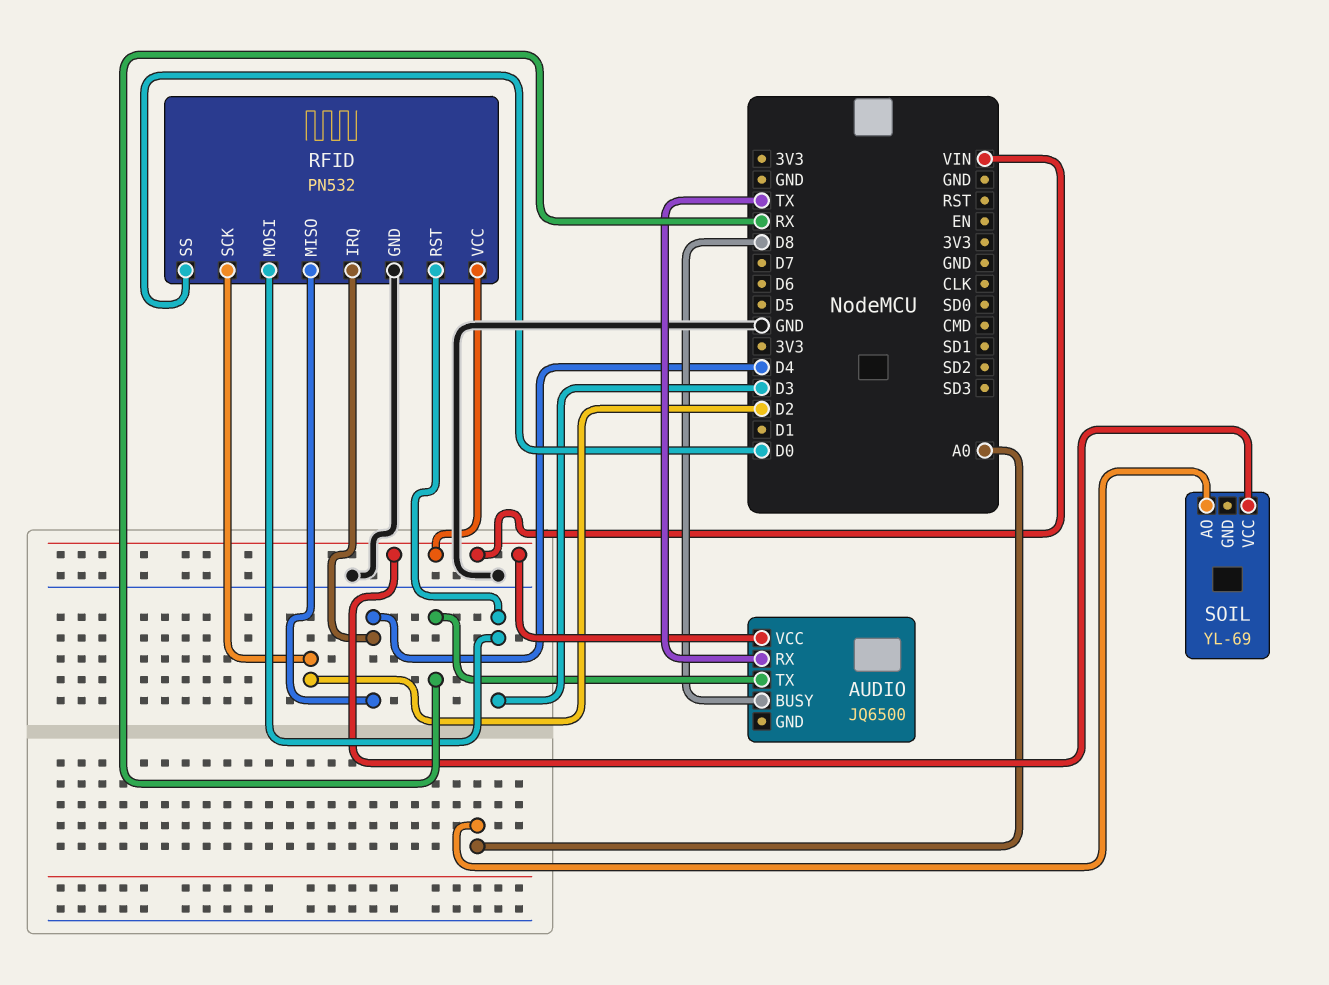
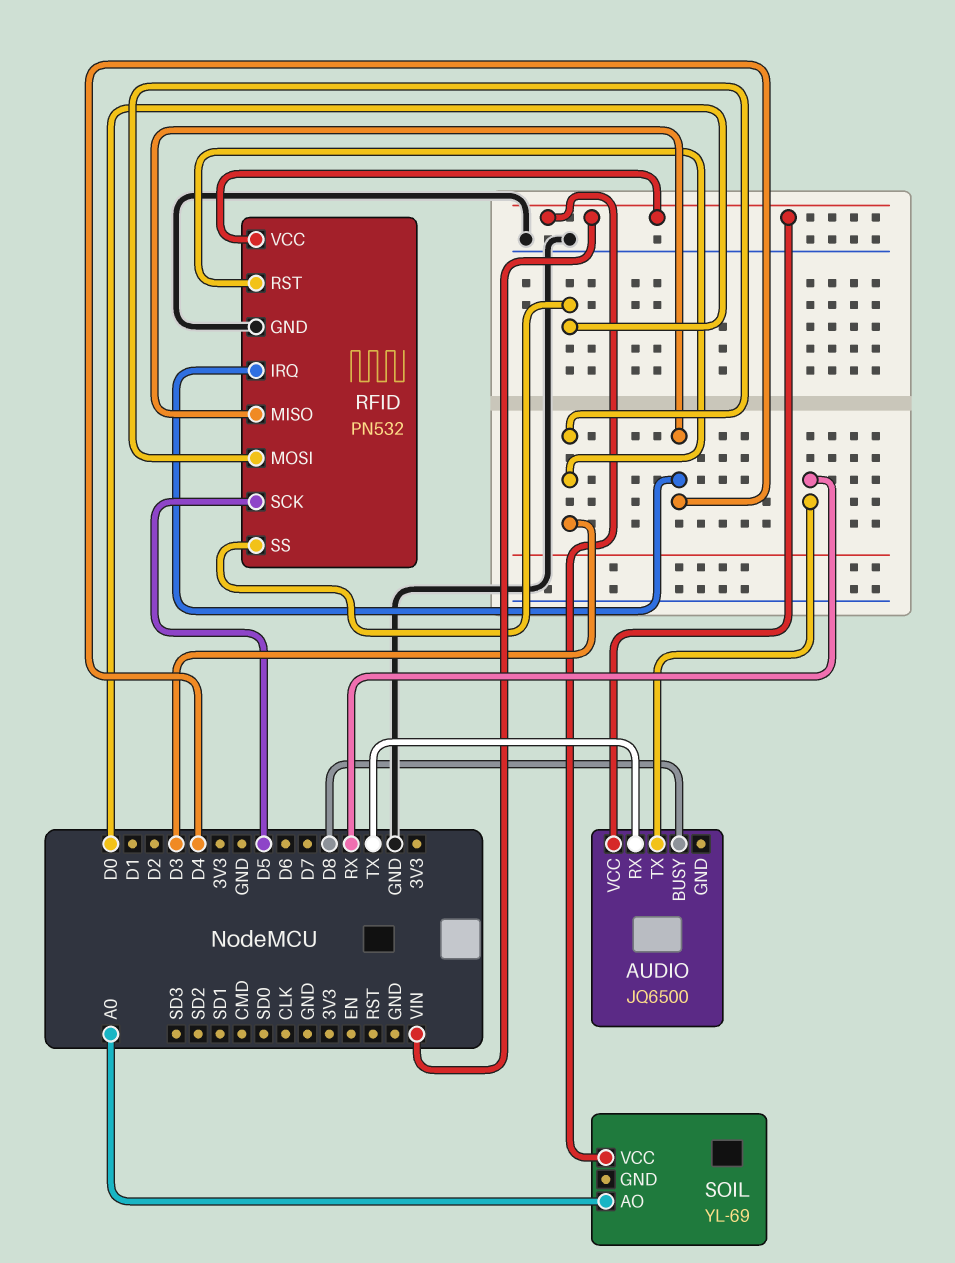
RFID pin SCK: D2 -> D5

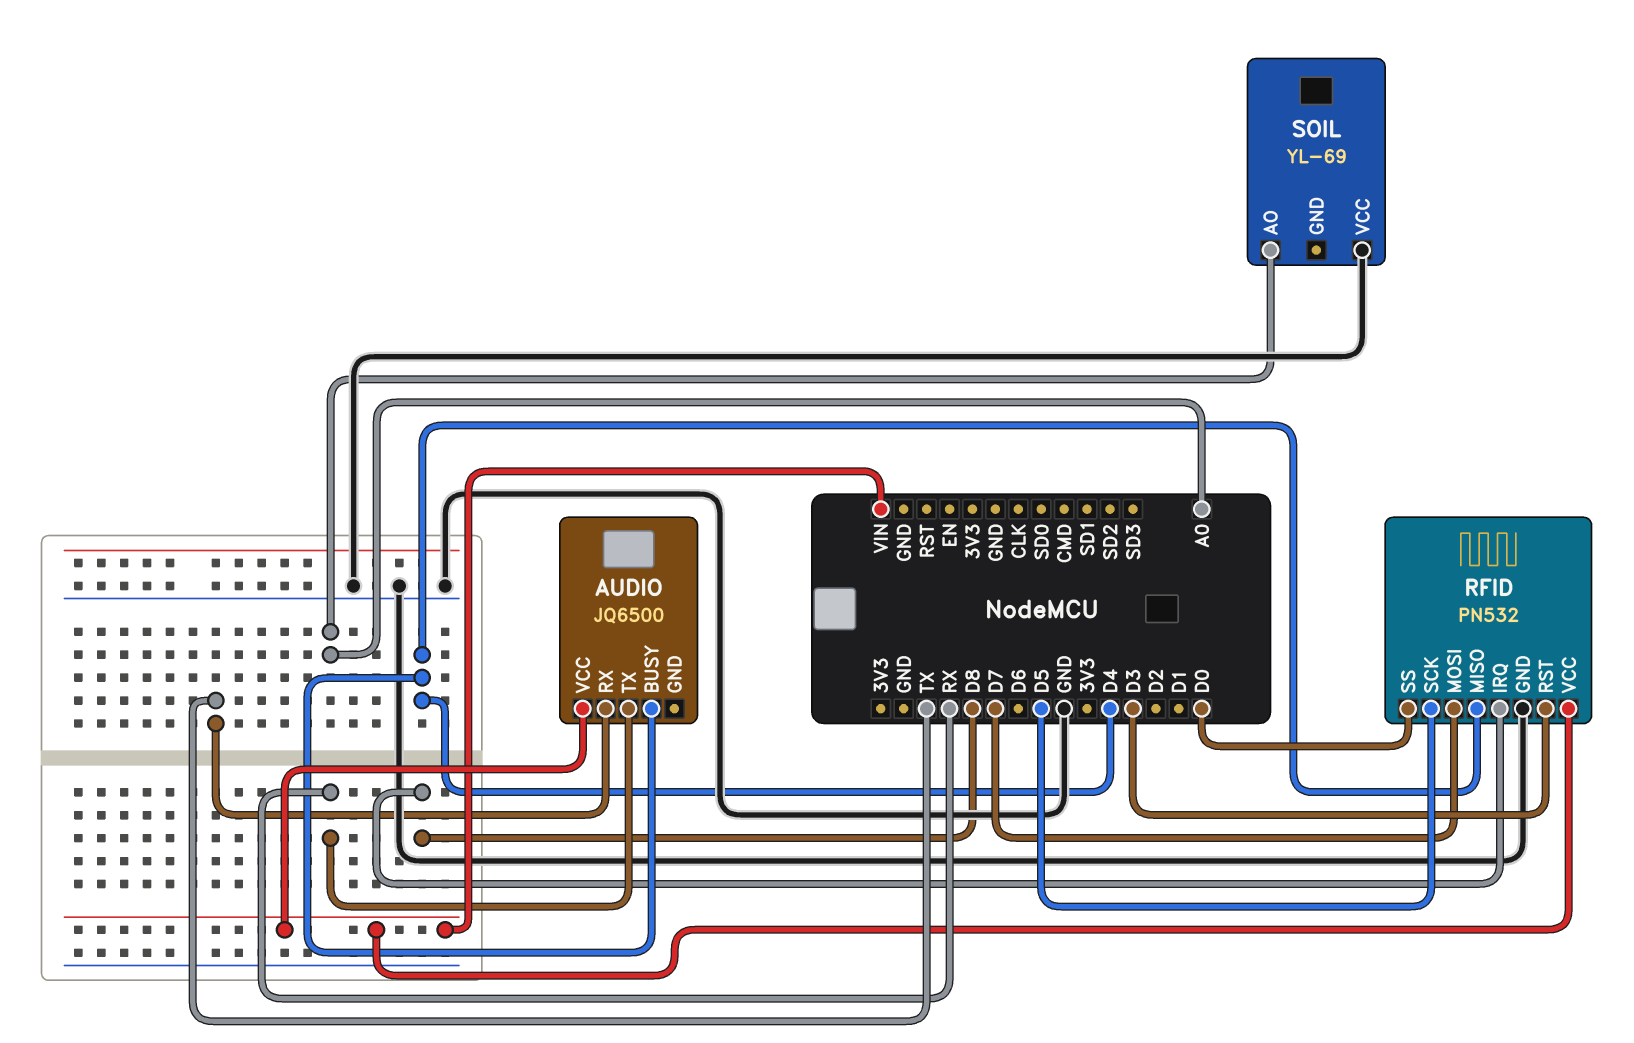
AUDIO pin BUSY: D8 -> D4
RFID pin IRQ: D4 -> D8
RFID pin MOSI: D3 -> D7
SOIL pin VCC: VIN -> GND

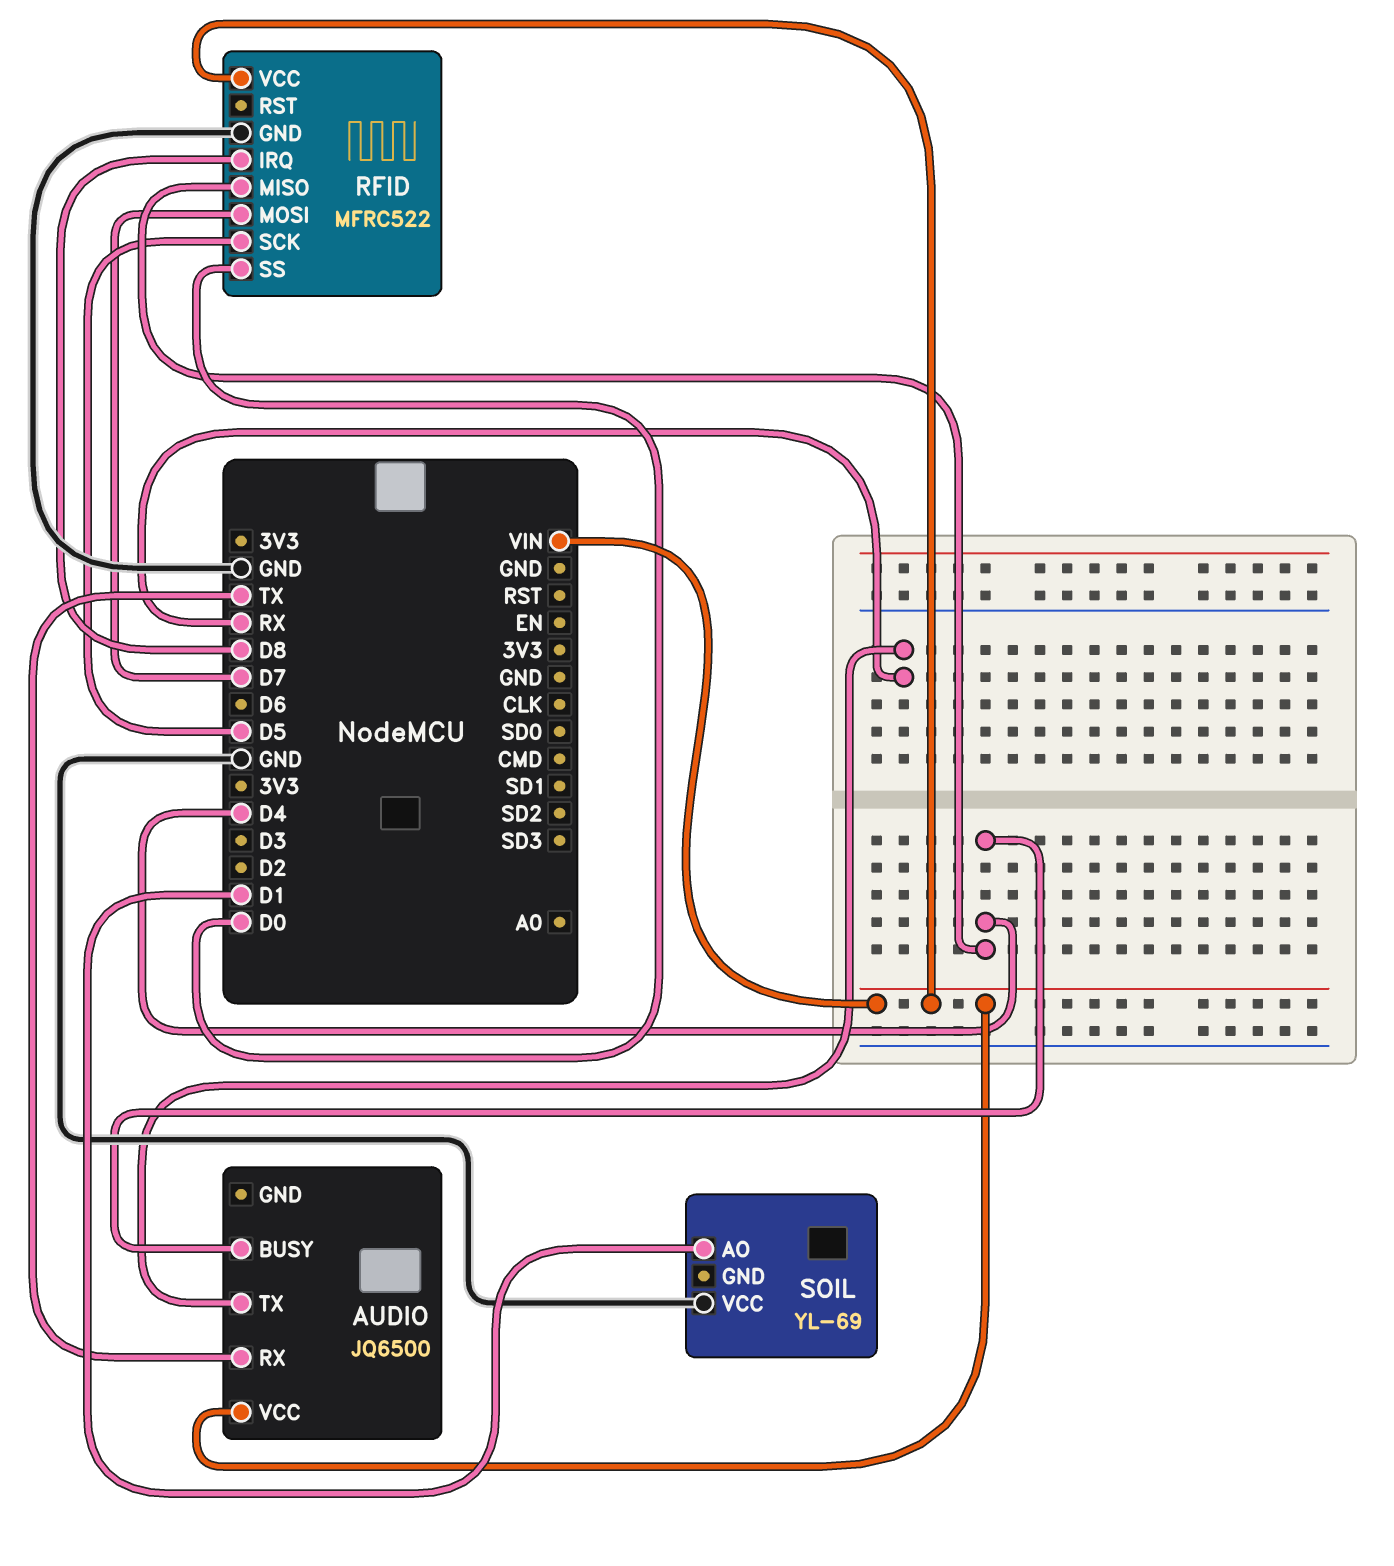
RFID: PN532 -> MFRC522
RFID pin RST: D3 -> none
SOIL pin AO: A0 -> D1

